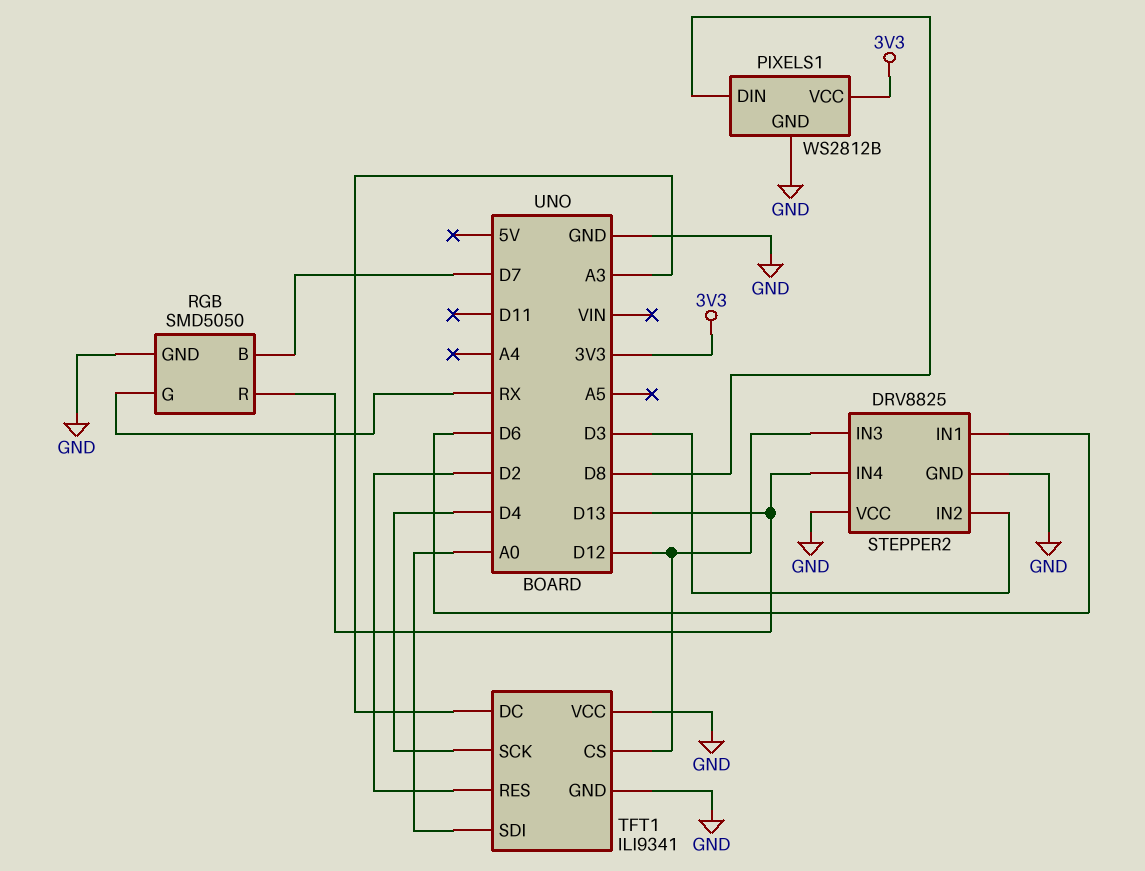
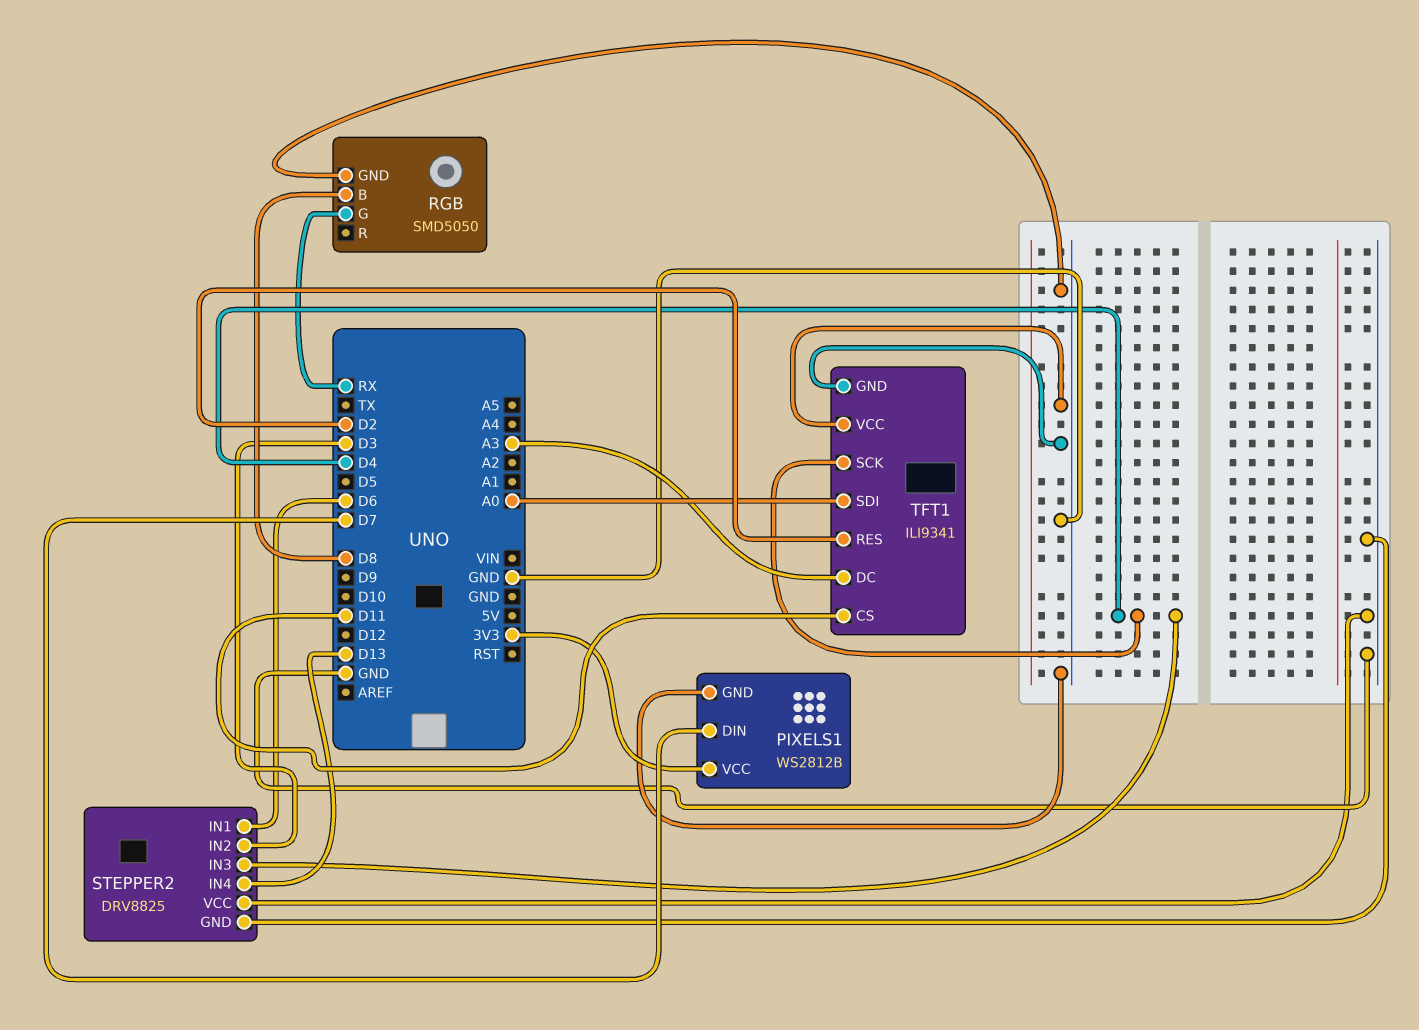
PIXELS1 pin DIN: D8 -> D7
RGB pin B: D7 -> D8
RGB pin R: D13 -> none
STEPPER2 pin IN3: D12 -> D4
TFT1 pin CS: D12 -> D11

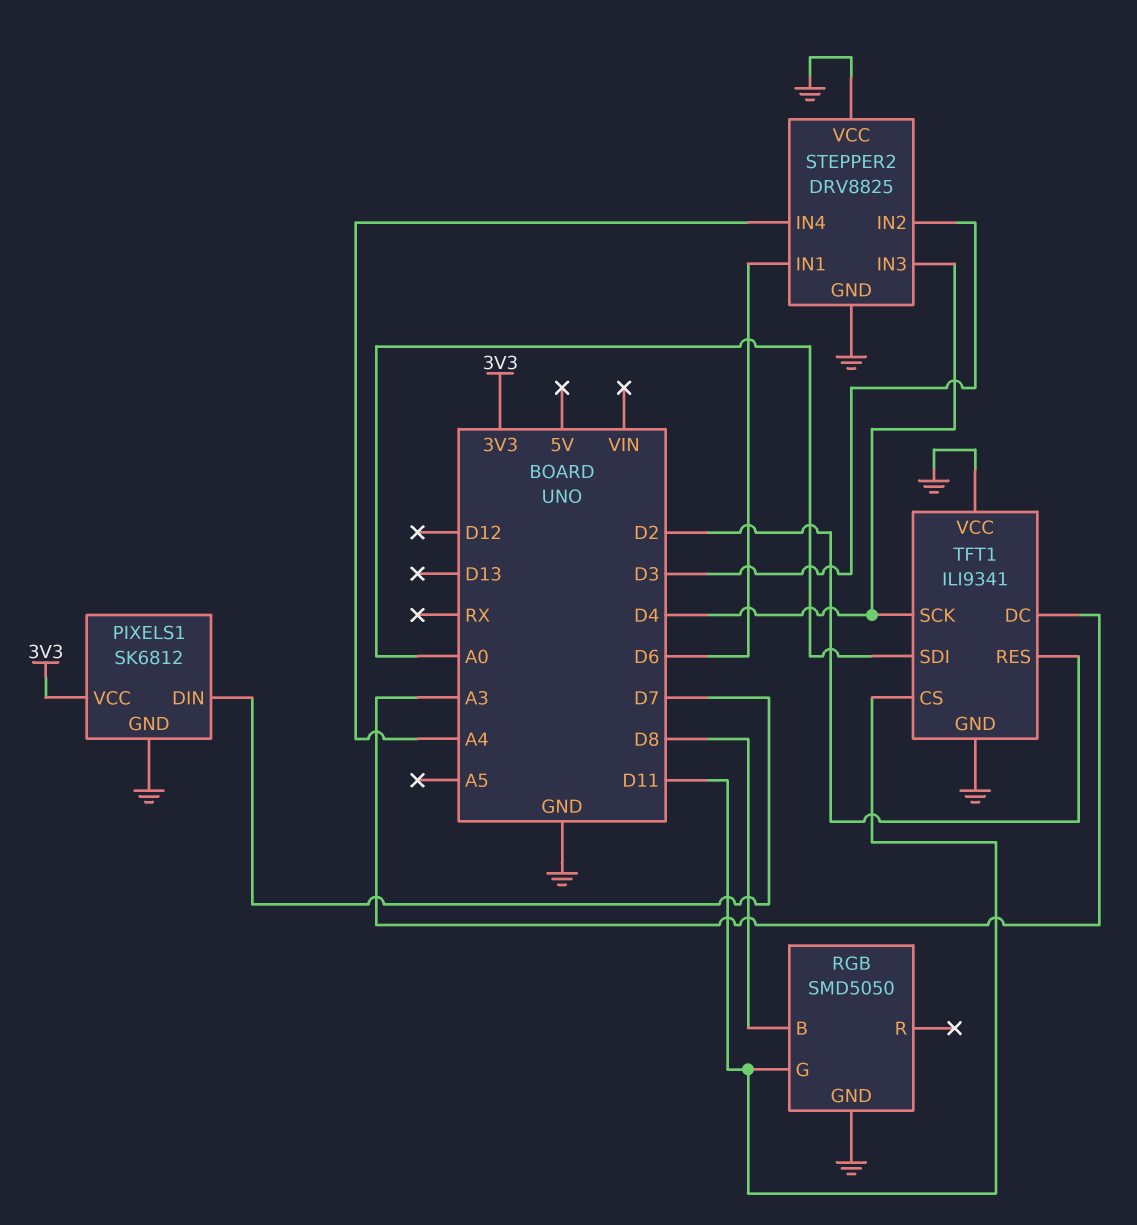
PIXELS1: WS2812B -> SK6812
RGB pin G: RX -> D11
STEPPER2 pin IN4: D13 -> A4

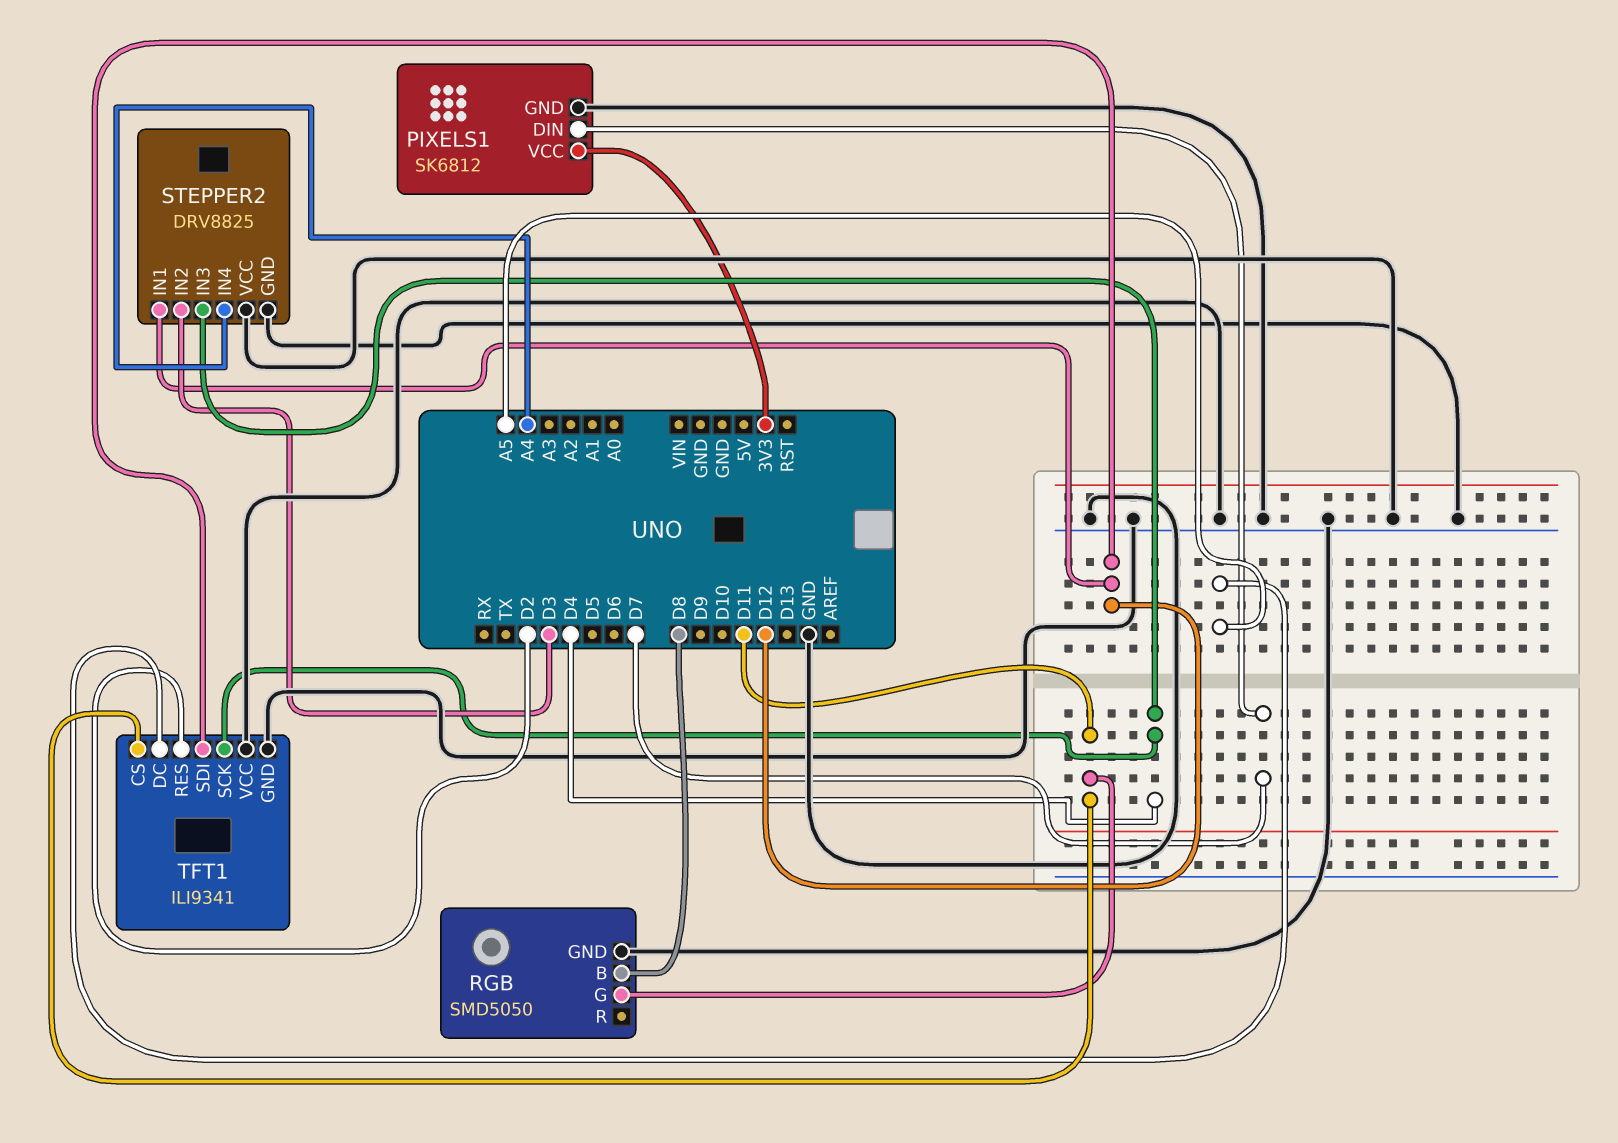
STEPPER2 pin IN1: D6 -> D12
TFT1 pin DC: A3 -> A5
TFT1 pin SDI: A0 -> D12

